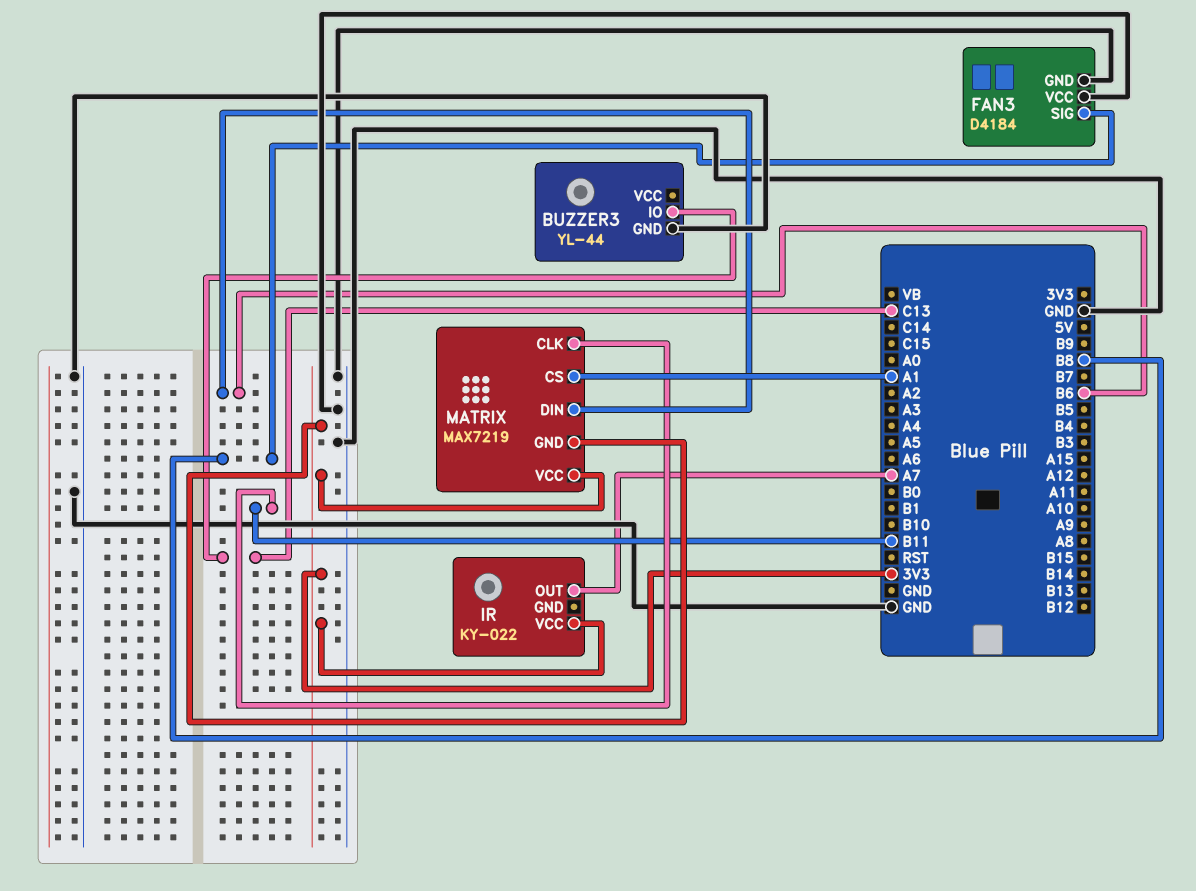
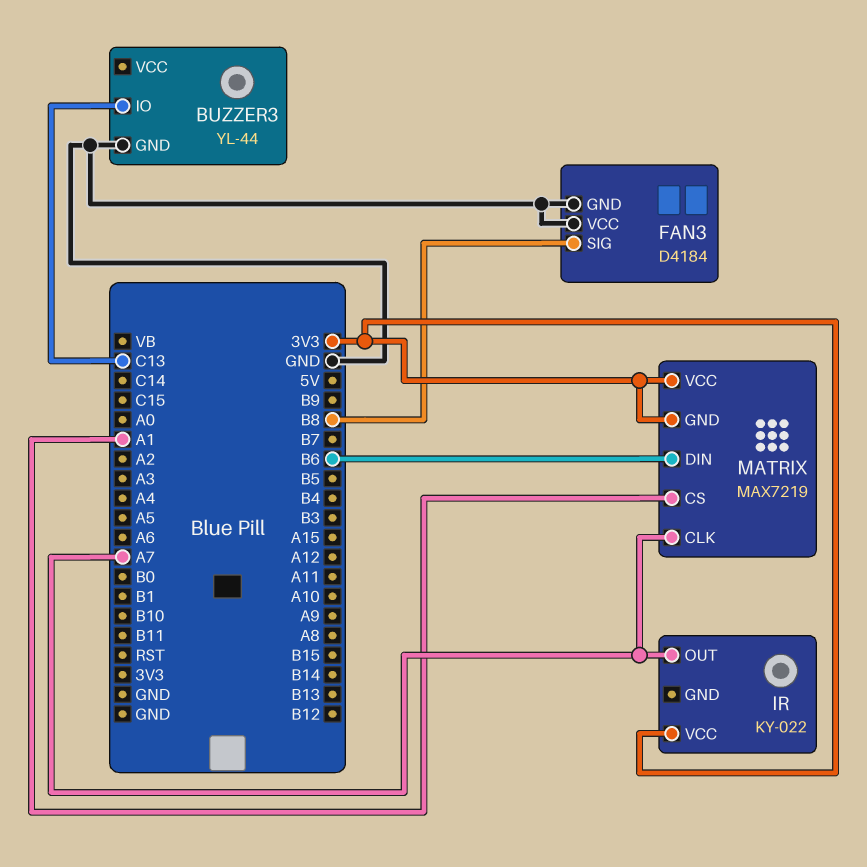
MATRIX pin CLK: B11 -> A7

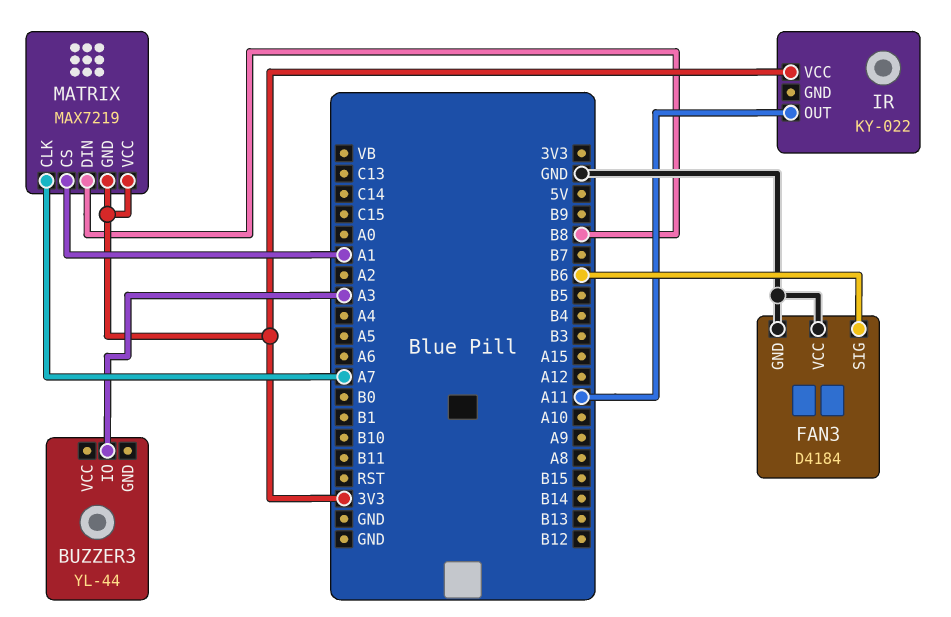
BUZZER3 pin GND: GND -> none
BUZZER3 pin IO: C13 -> A3
FAN3 pin SIG: B8 -> B6
IR pin OUT: A7 -> A11
MATRIX pin DIN: B6 -> B8

